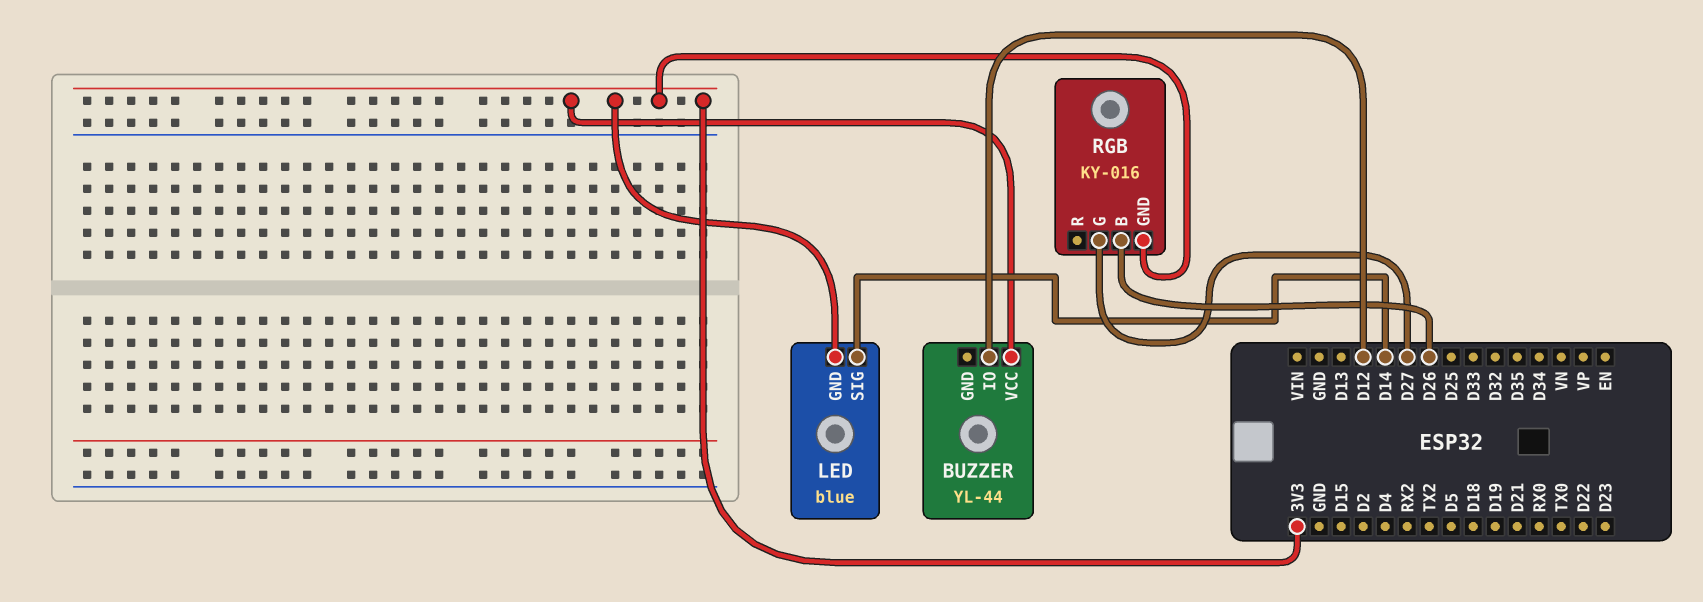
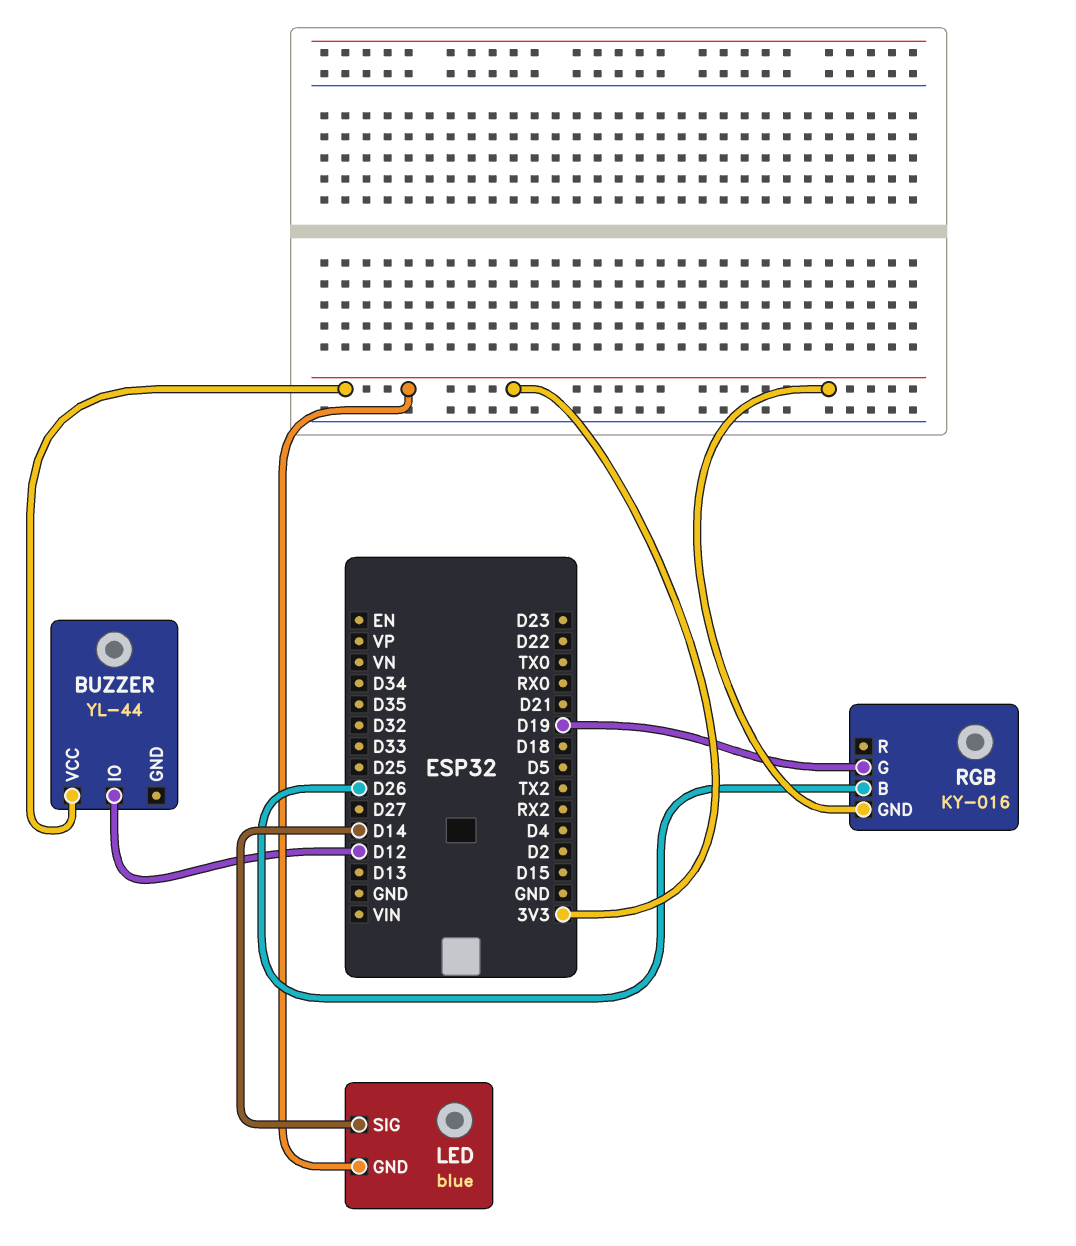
RGB pin G: D27 -> D19

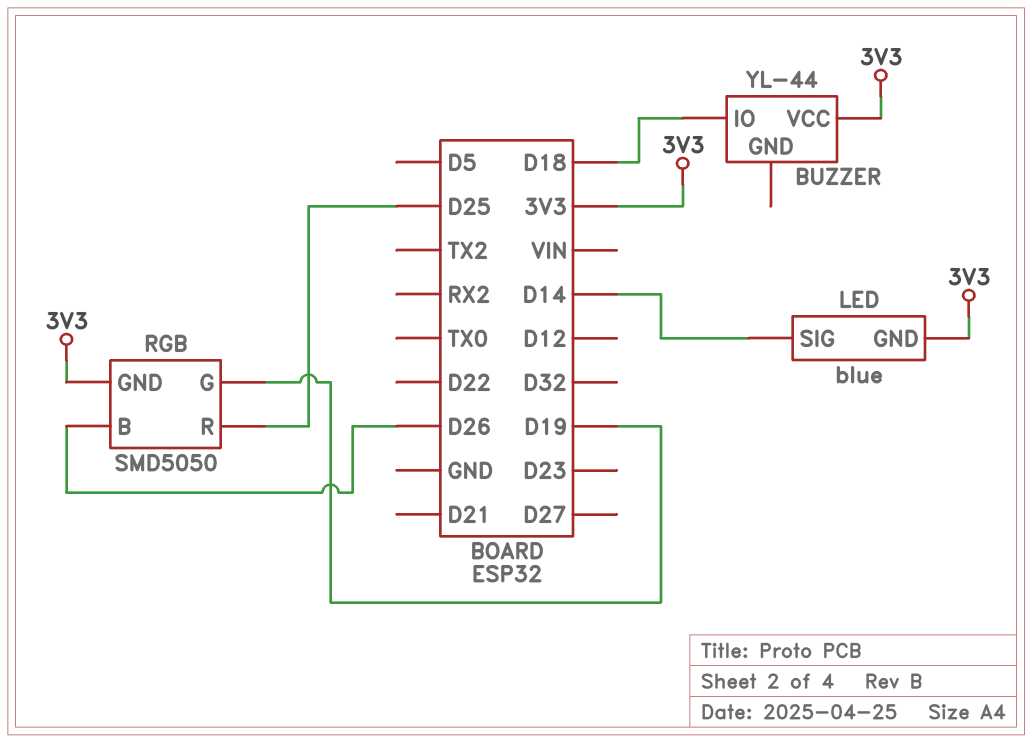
BUZZER pin IO: D12 -> D18
RGB: KY-016 -> SMD5050
RGB pin R: none -> D25

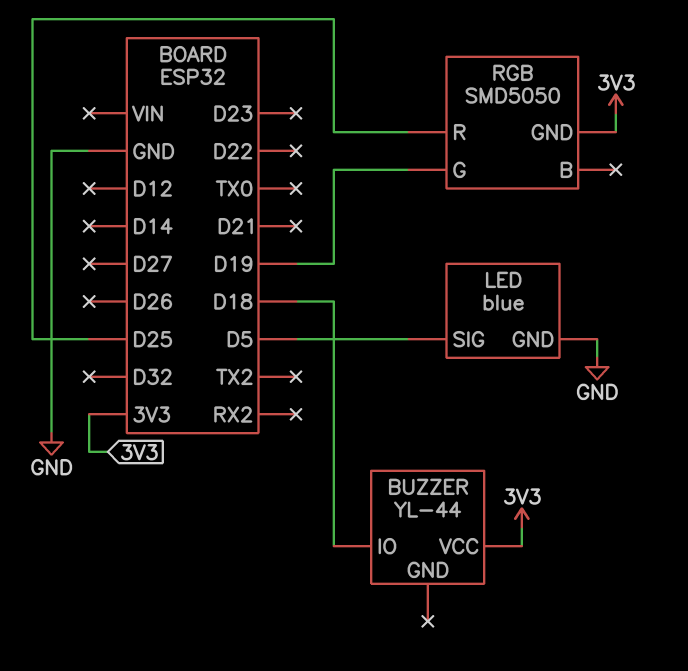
LED pin GND: 3V3 -> GND
LED pin SIG: D14 -> D5
RGB pin B: D26 -> none

